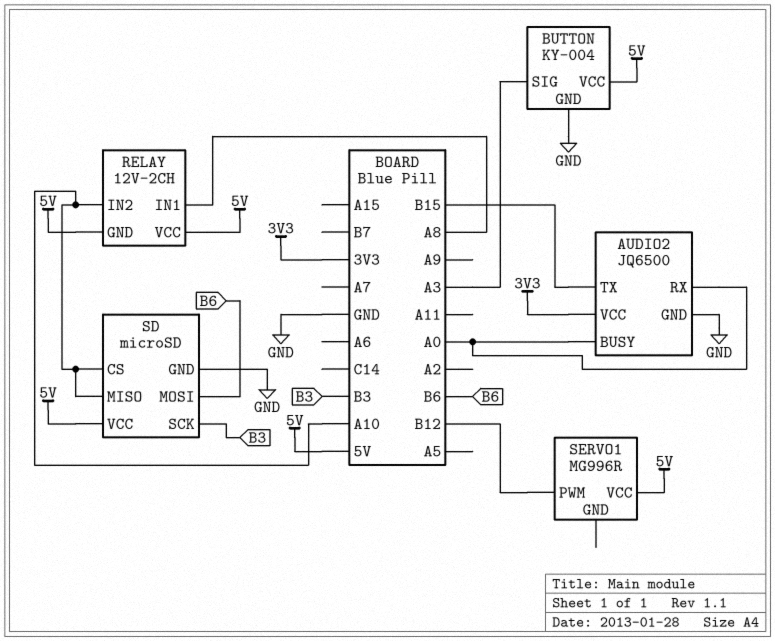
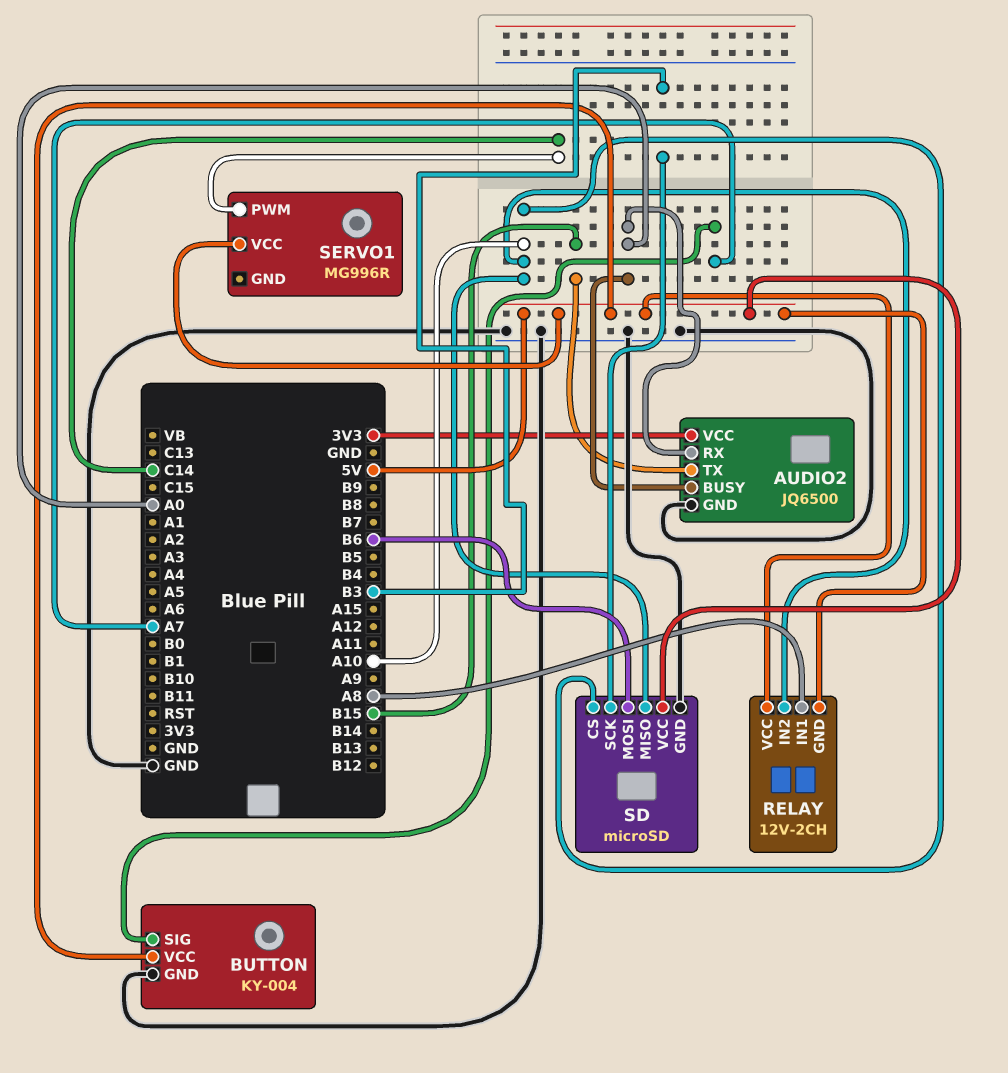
BUTTON pin SIG: A3 -> A7
SERVO1 pin PWM: B12 -> C14

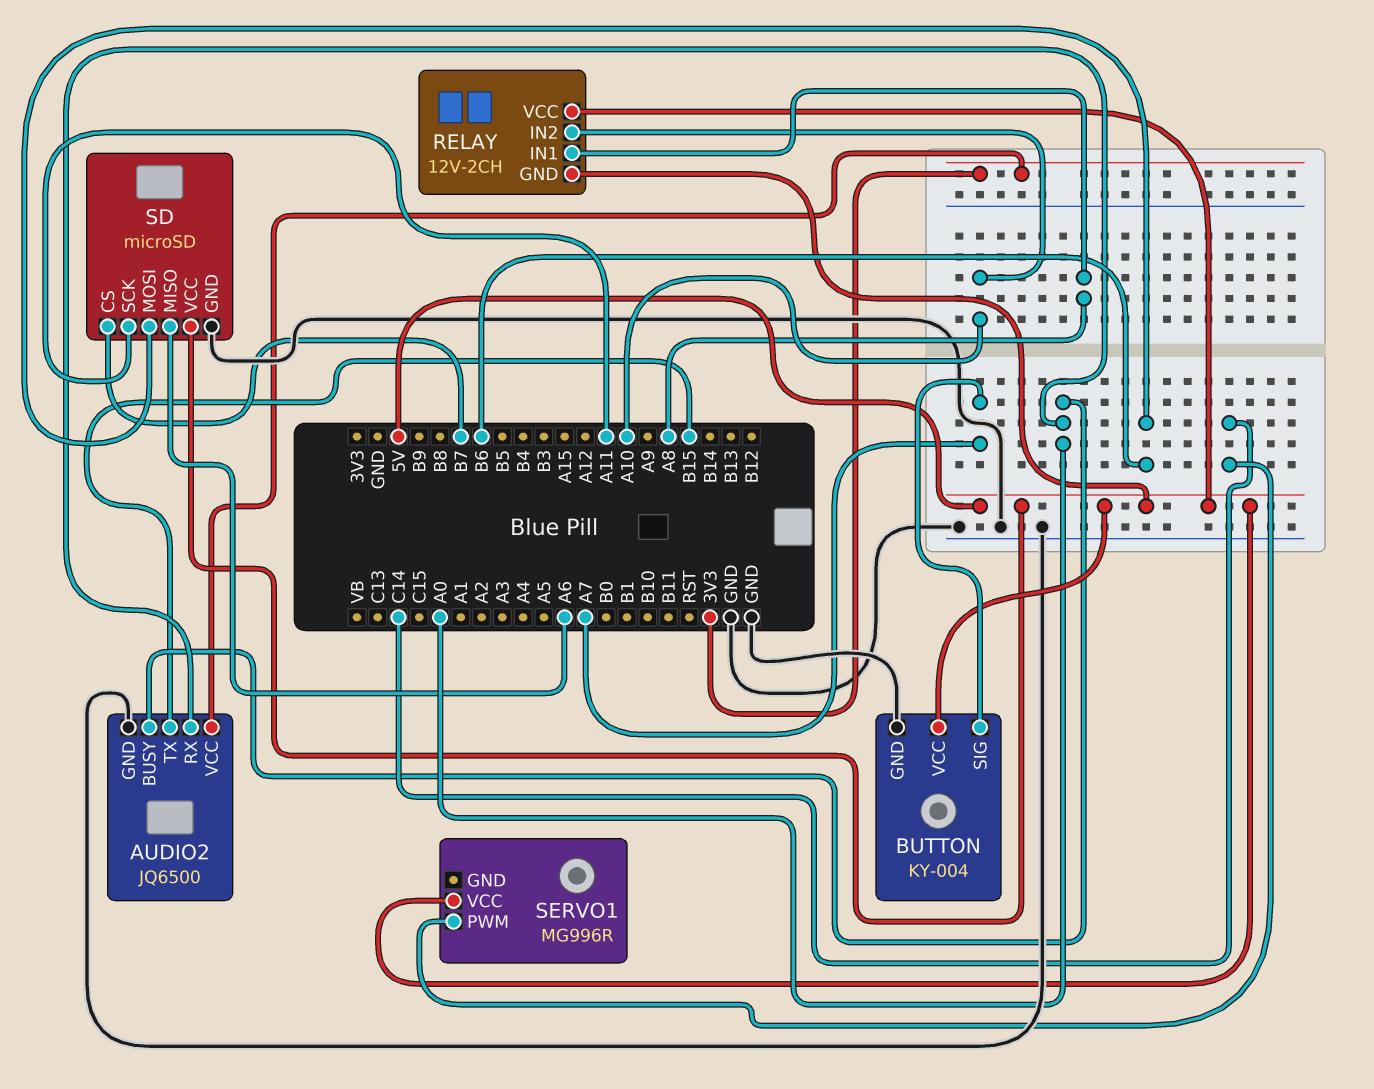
SD pin CS: A10 -> B7
SD pin MISO: A10 -> A6
SD pin SCK: B3 -> A11

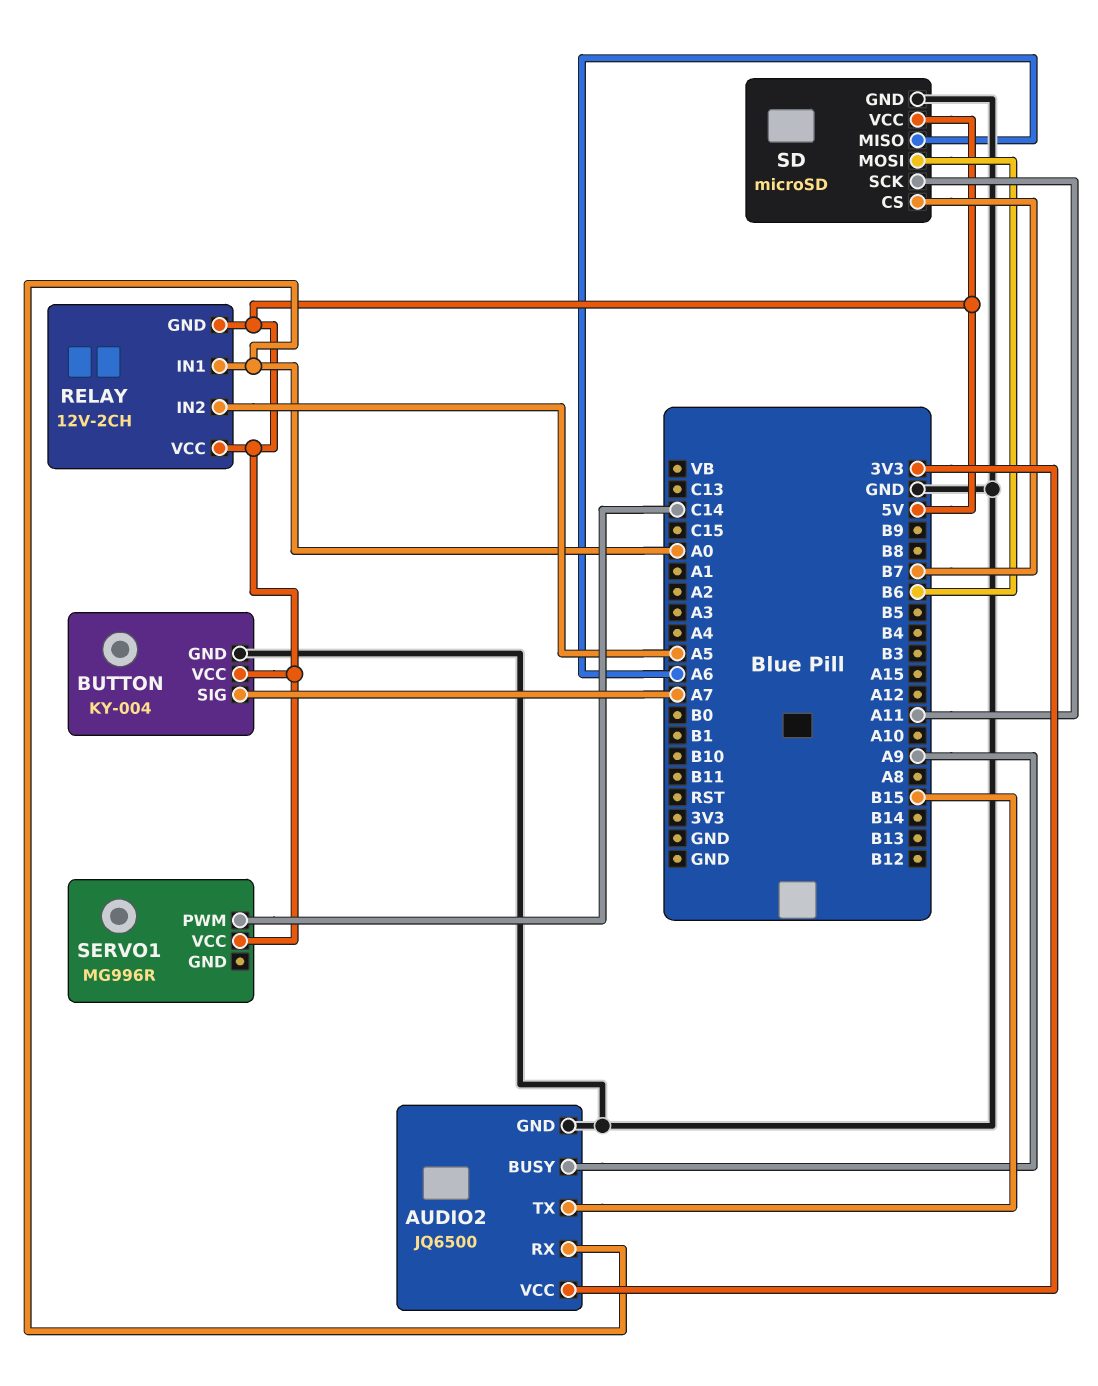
AUDIO2 pin BUSY: A0 -> A9
RELAY pin IN1: A8 -> A0
RELAY pin IN2: A10 -> A5

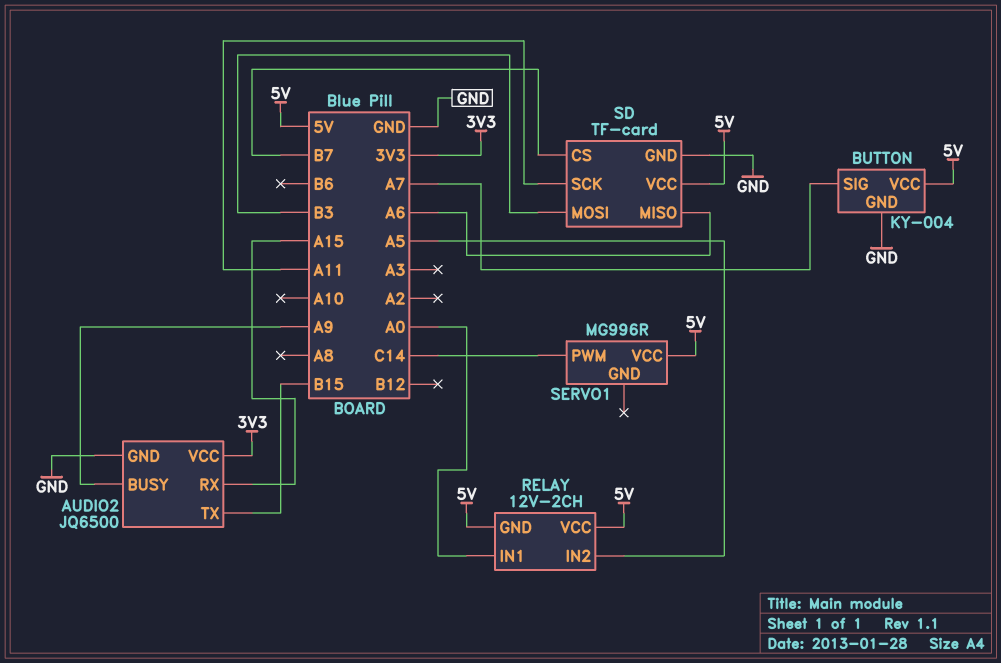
AUDIO2 pin RX: A0 -> A15
SD: microSD -> TF-card
SD pin MOSI: B6 -> B3

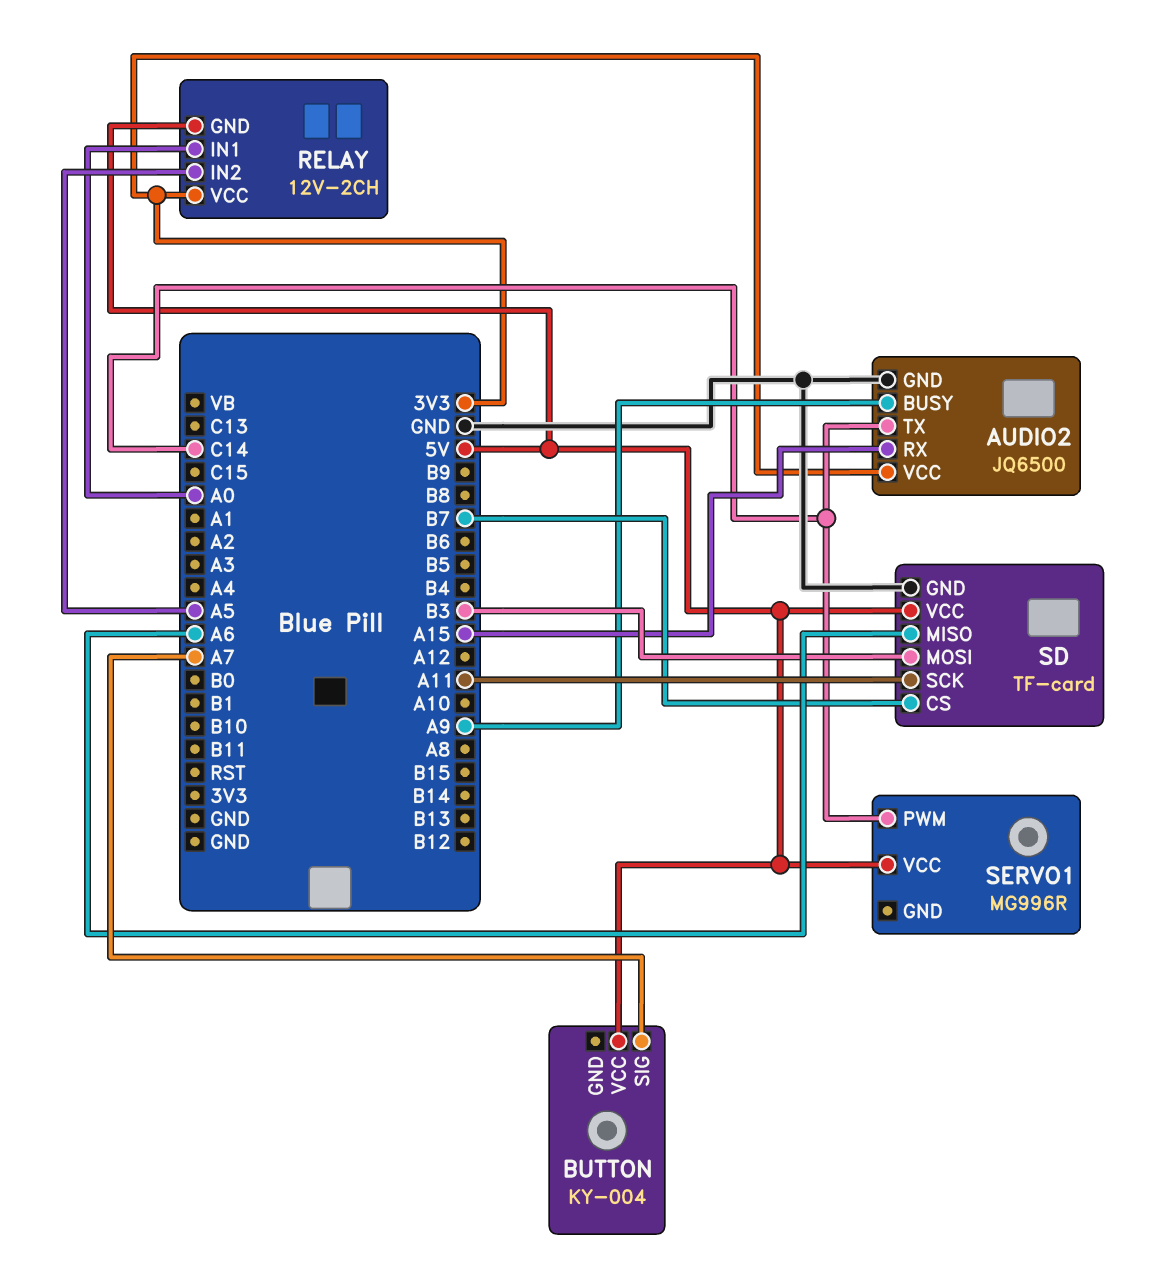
AUDIO2 pin TX: B15 -> C14
BUTTON pin GND: GND -> none
RELAY pin VCC: 5V -> 3V3

